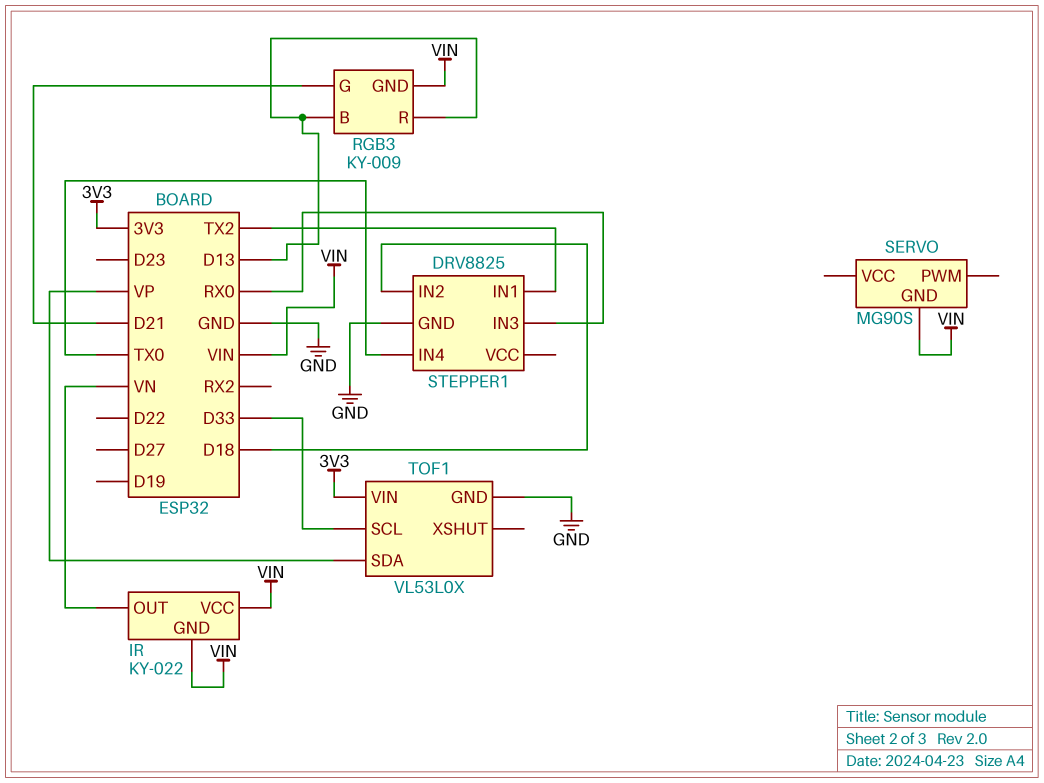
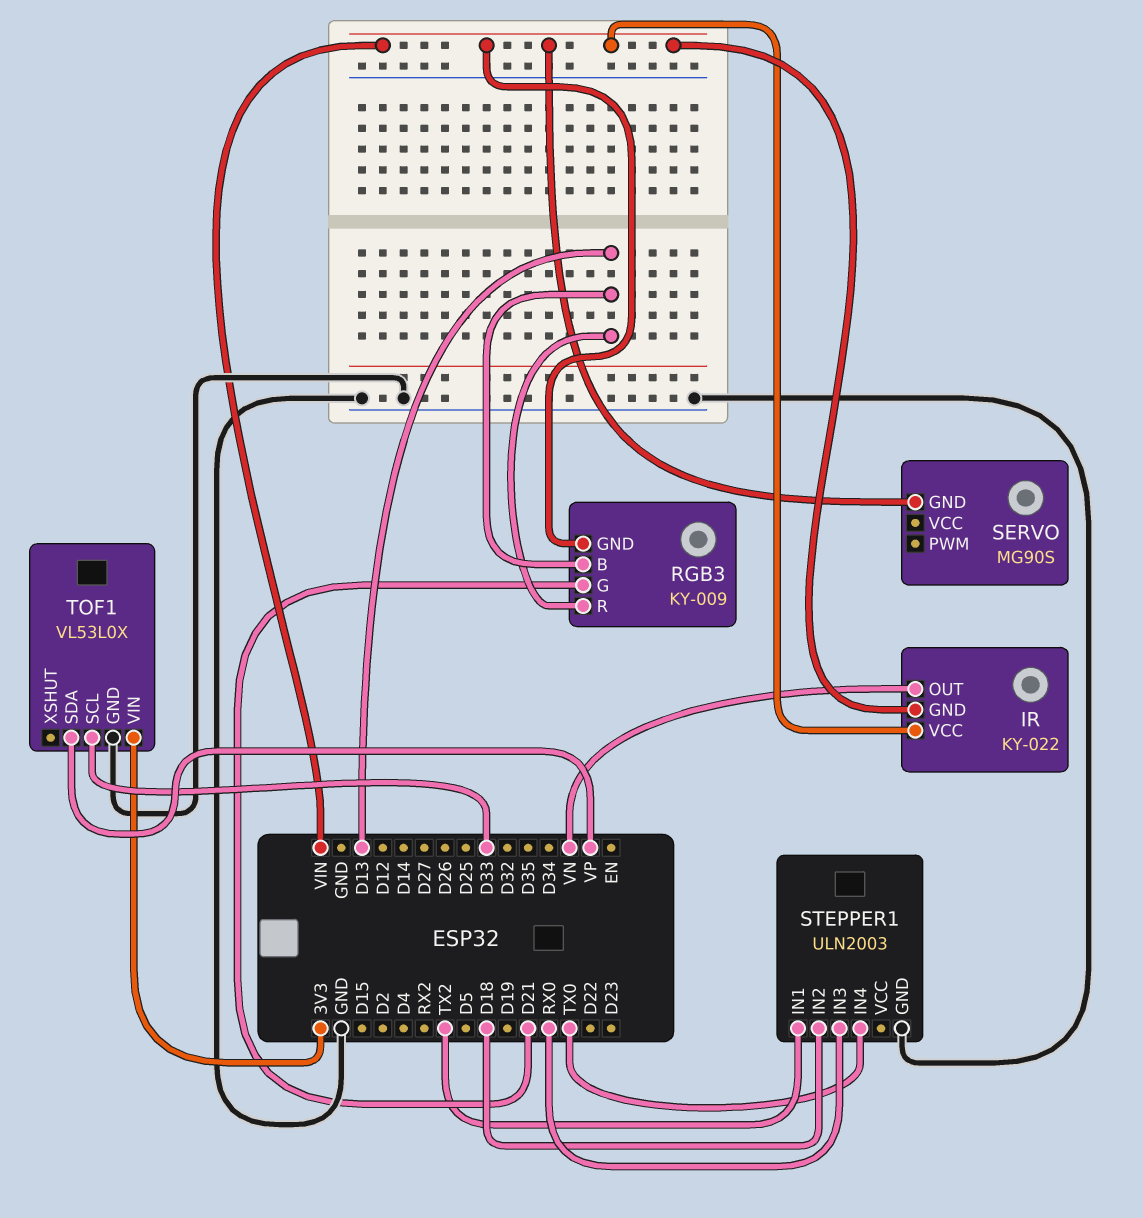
STEPPER1: DRV8825 -> ULN2003

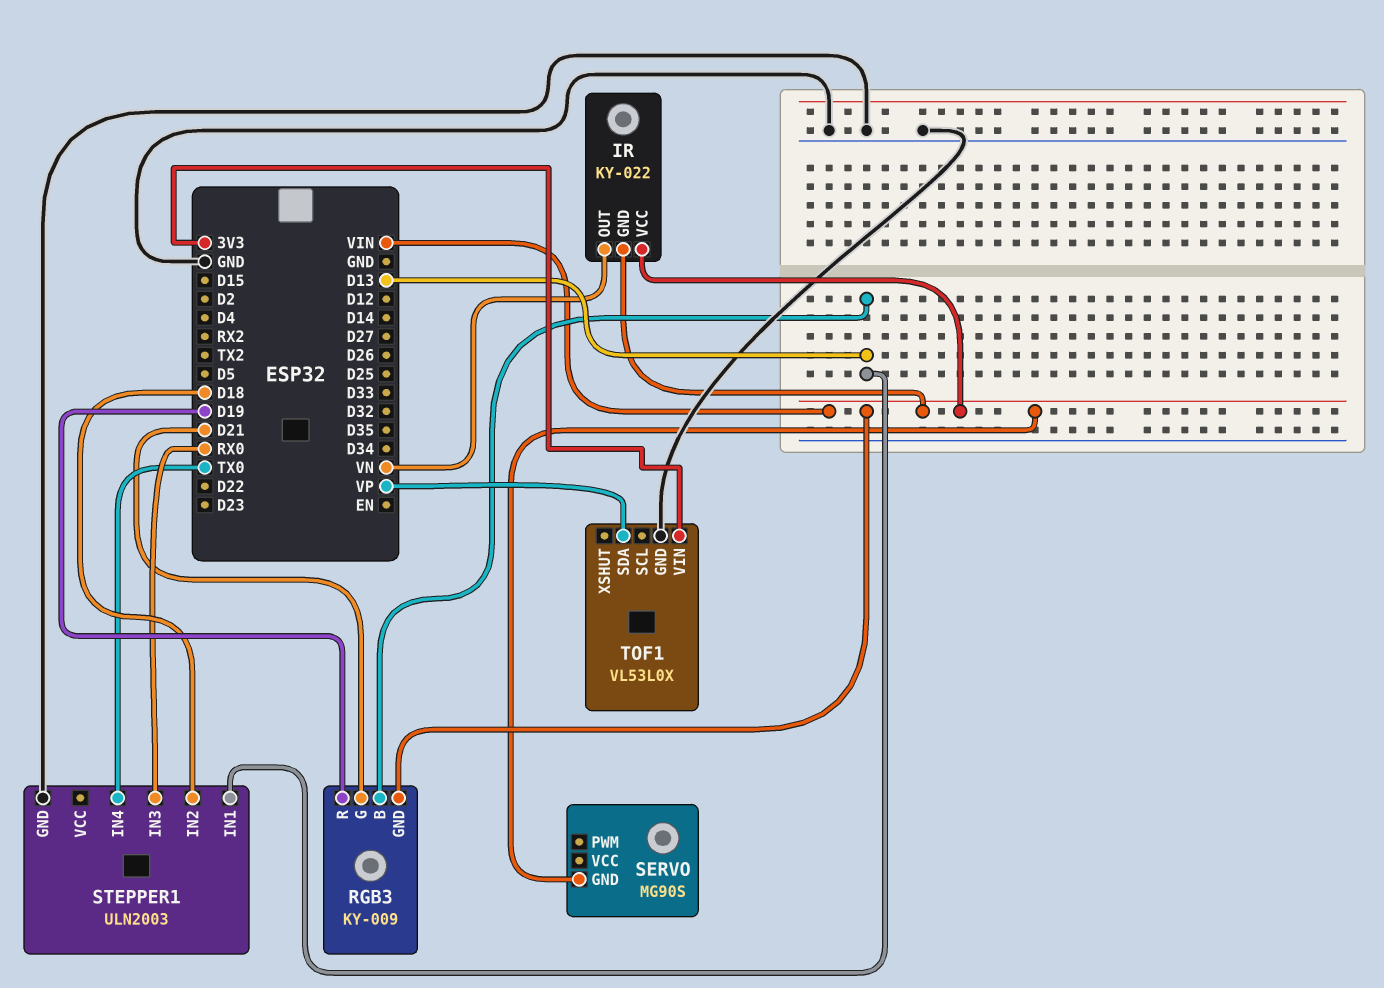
RGB3 pin R: D13 -> D19
STEPPER1 pin IN1: TX2 -> D13
TOF1 pin SCL: D33 -> none

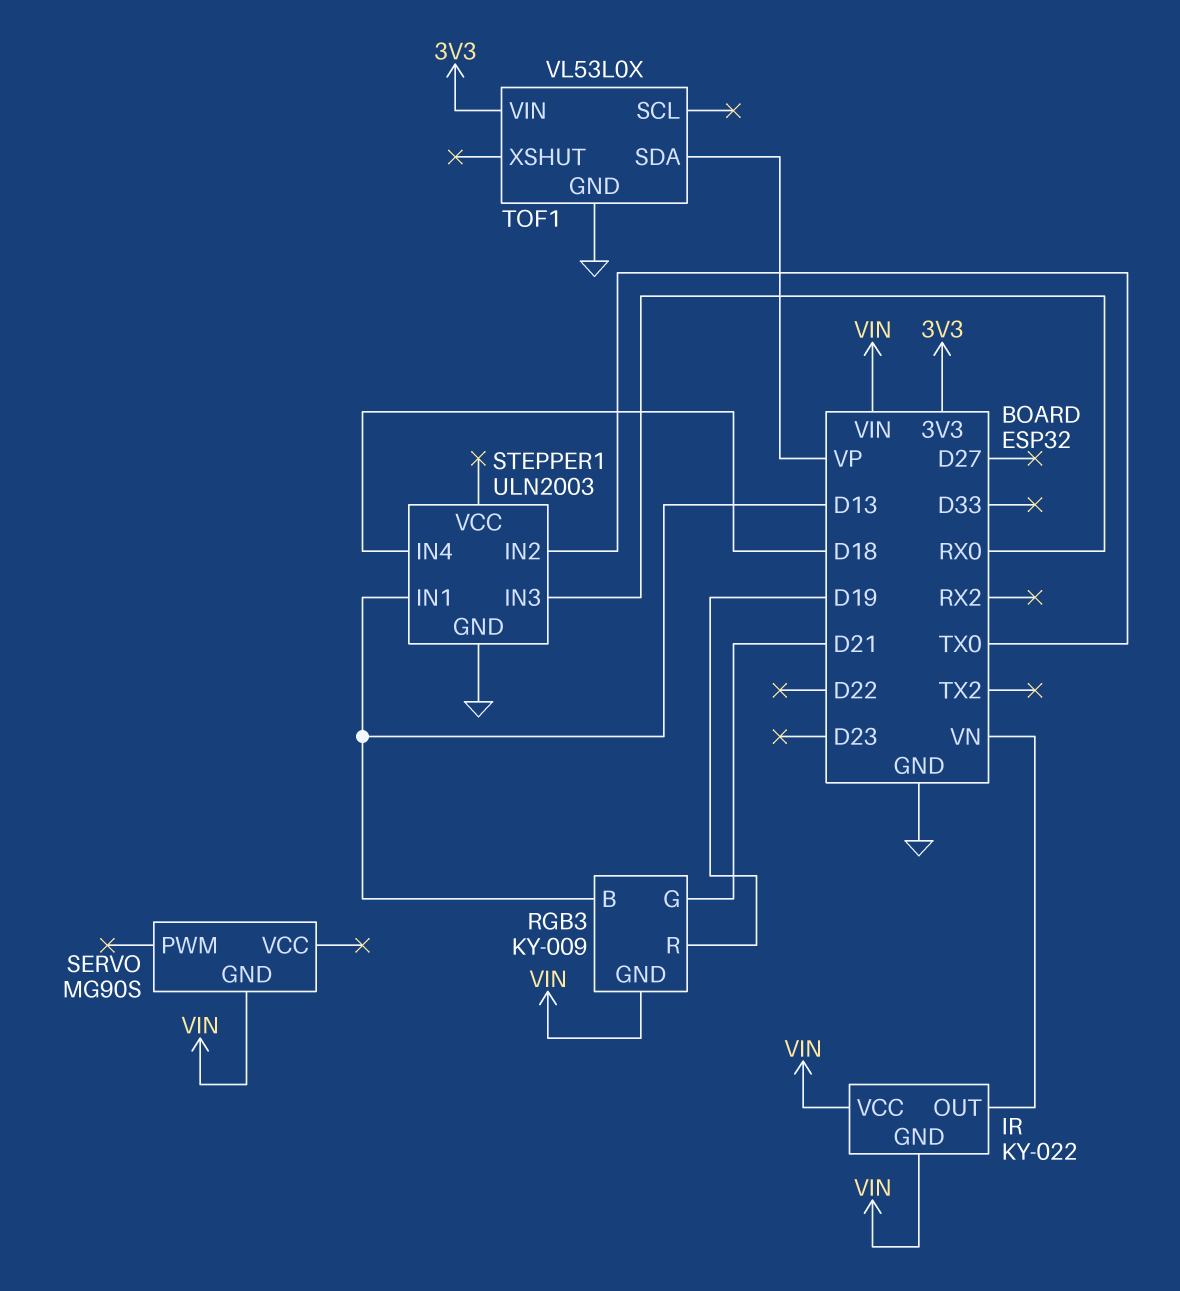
STEPPER1 pin IN2: D18 -> TX0
STEPPER1 pin IN4: TX0 -> D18

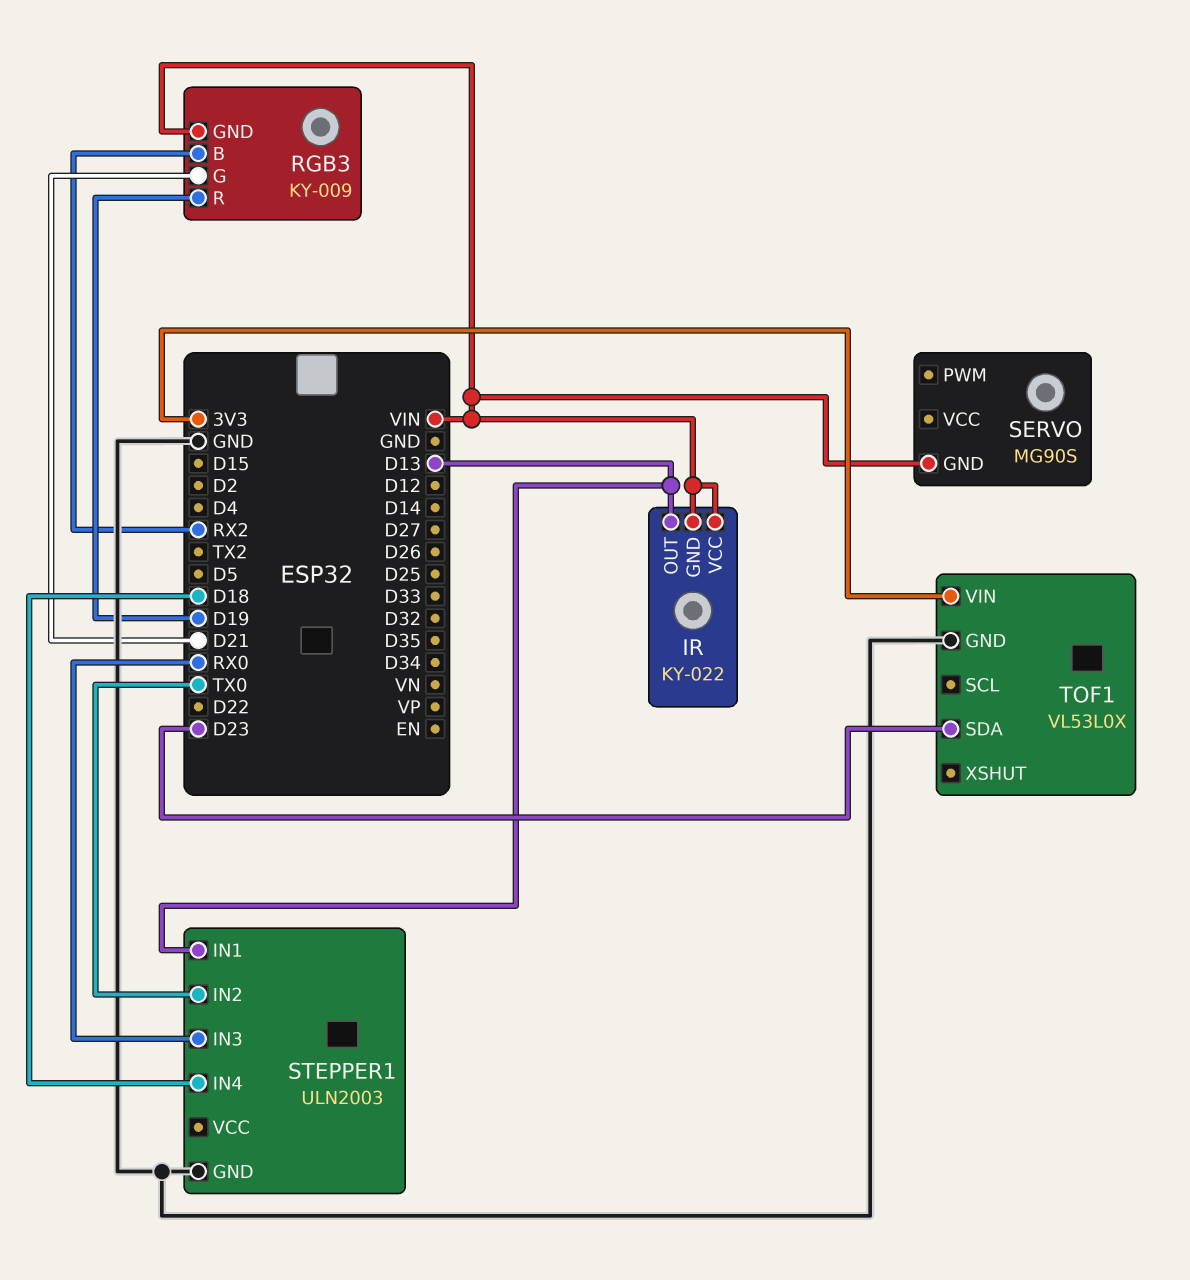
IR pin OUT: VN -> D13
RGB3 pin B: D13 -> RX2
TOF1 pin SDA: VP -> D23

